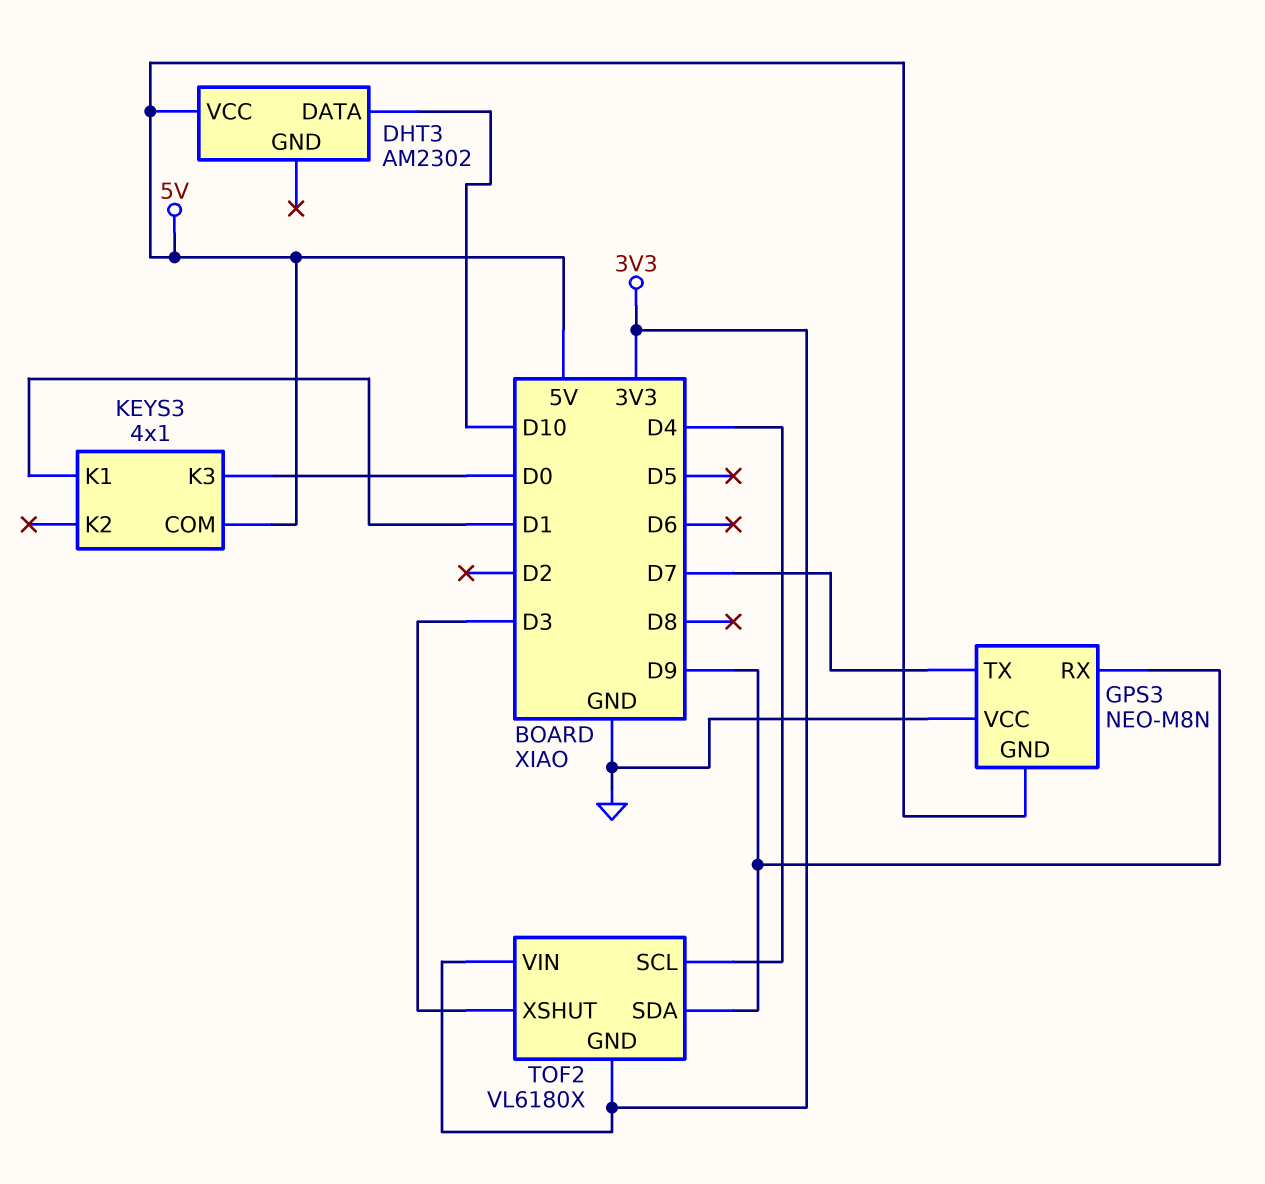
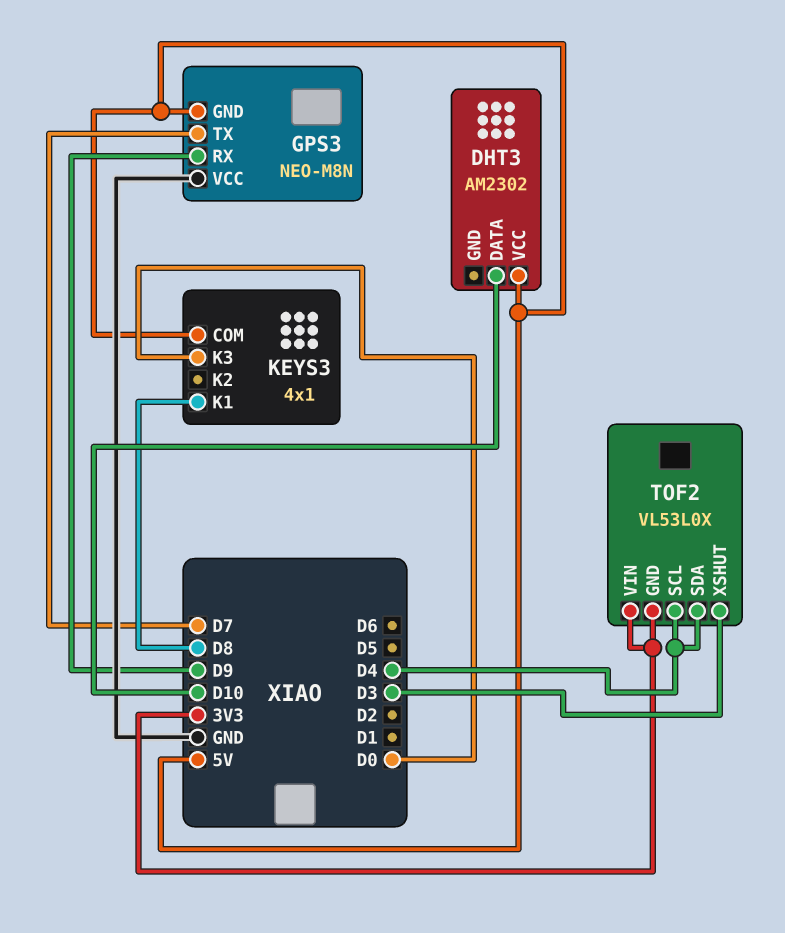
KEYS3 pin K1: D1 -> D8
TOF2: VL6180X -> VL53L0X
TOF2 pin SDA: D9 -> D4

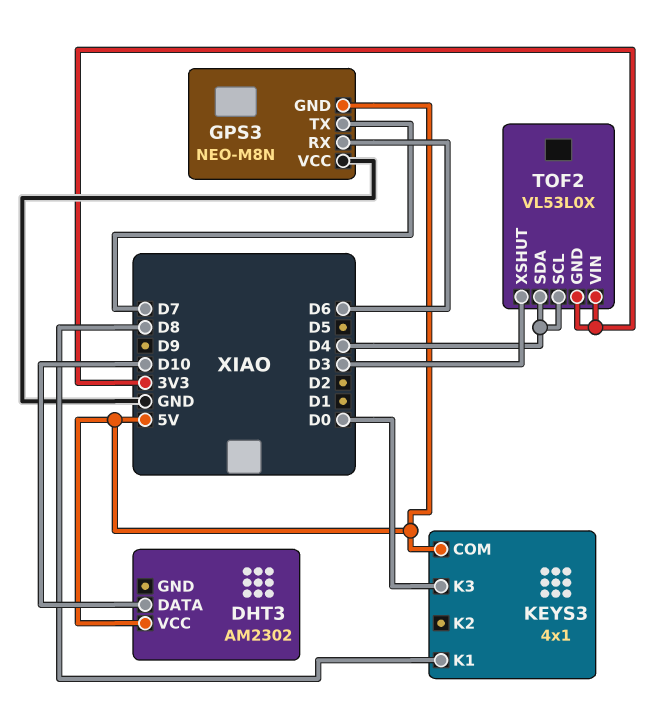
GPS3 pin RX: D9 -> D6

